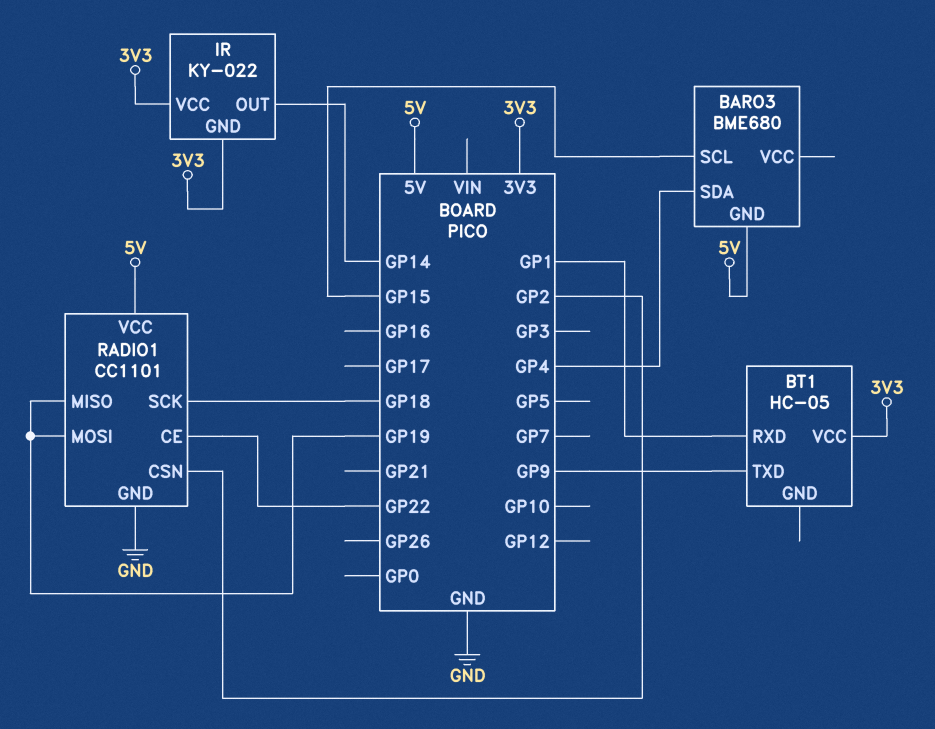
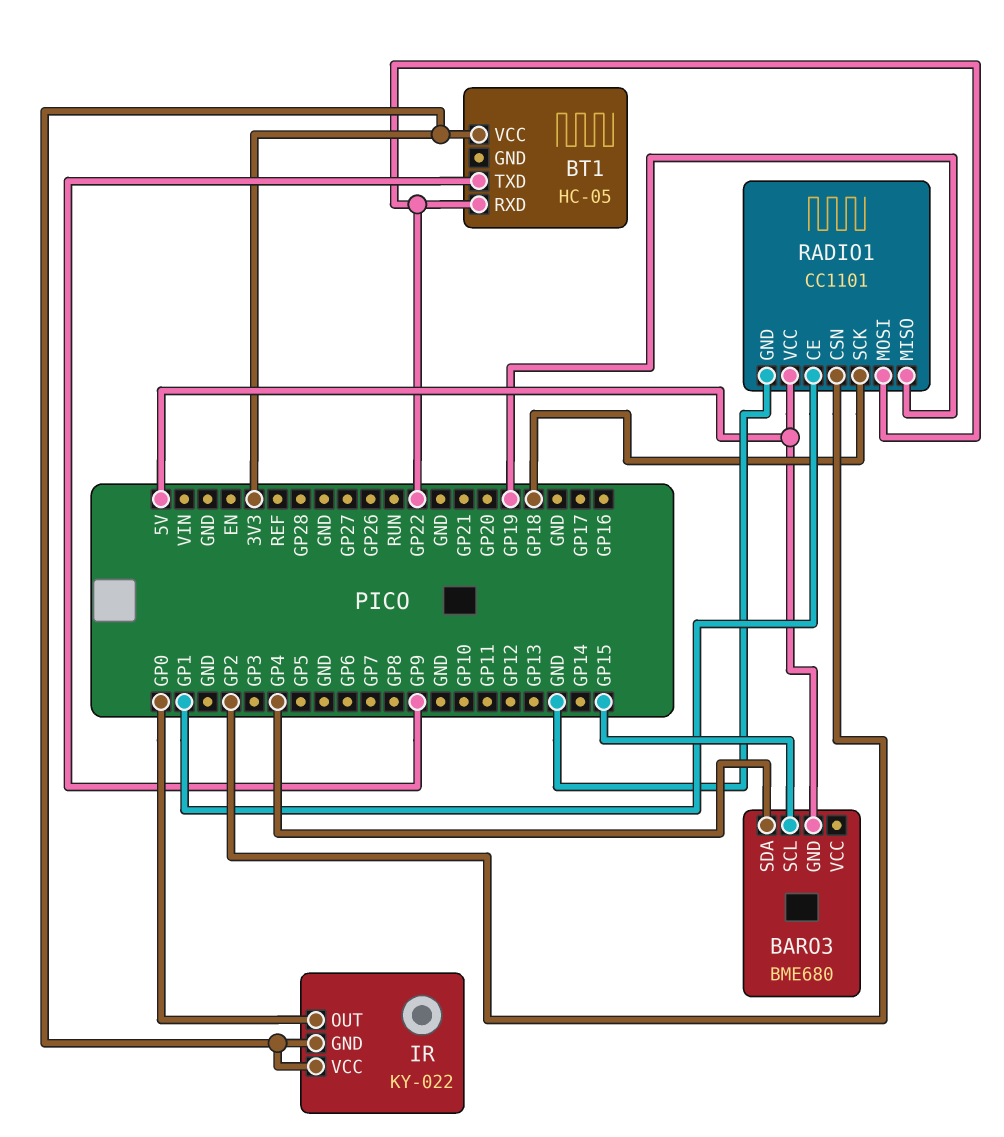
BT1 pin RXD: GP1 -> GP22
IR pin OUT: GP14 -> GP0
RADIO1 pin CE: GP22 -> GP1
RADIO1 pin MOSI: GP19 -> GP22

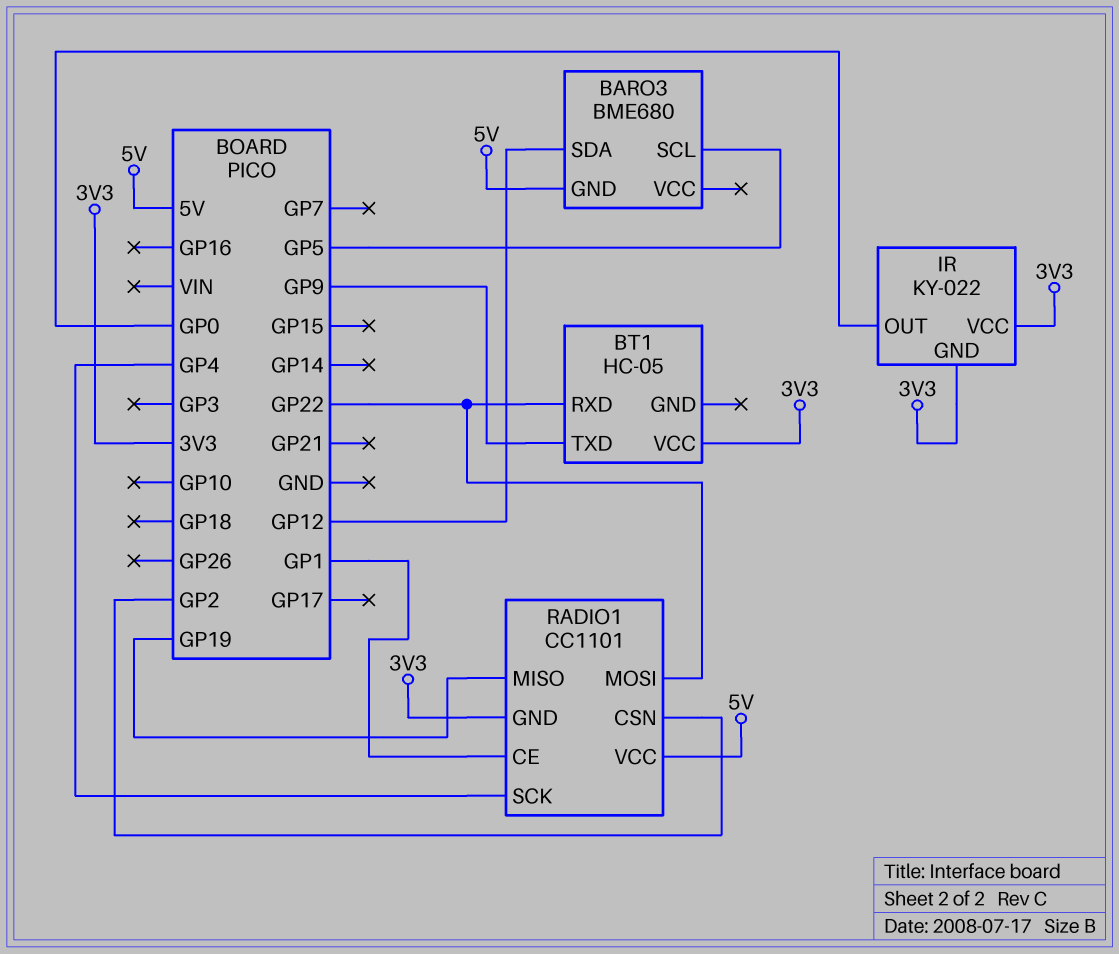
BARO3 pin SCL: GP15 -> GP5
BARO3 pin SDA: GP4 -> GP12
RADIO1 pin GND: GND -> 3V3
RADIO1 pin SCK: GP18 -> GP4

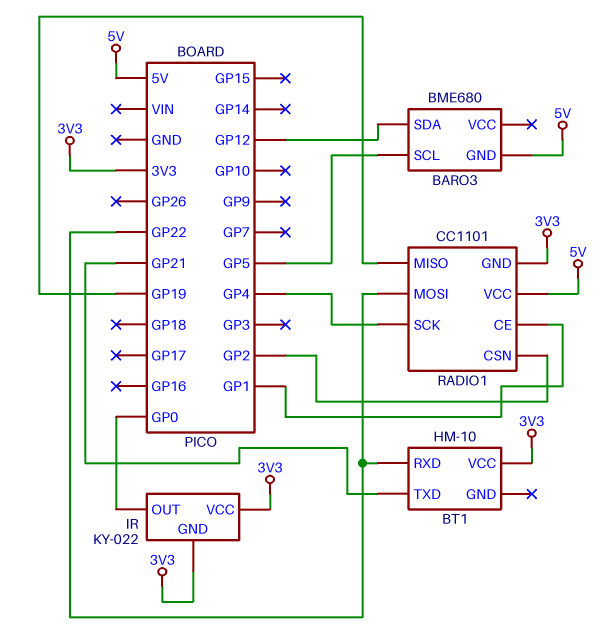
BT1: HC-05 -> HM-10
BT1 pin TXD: GP9 -> GP21

